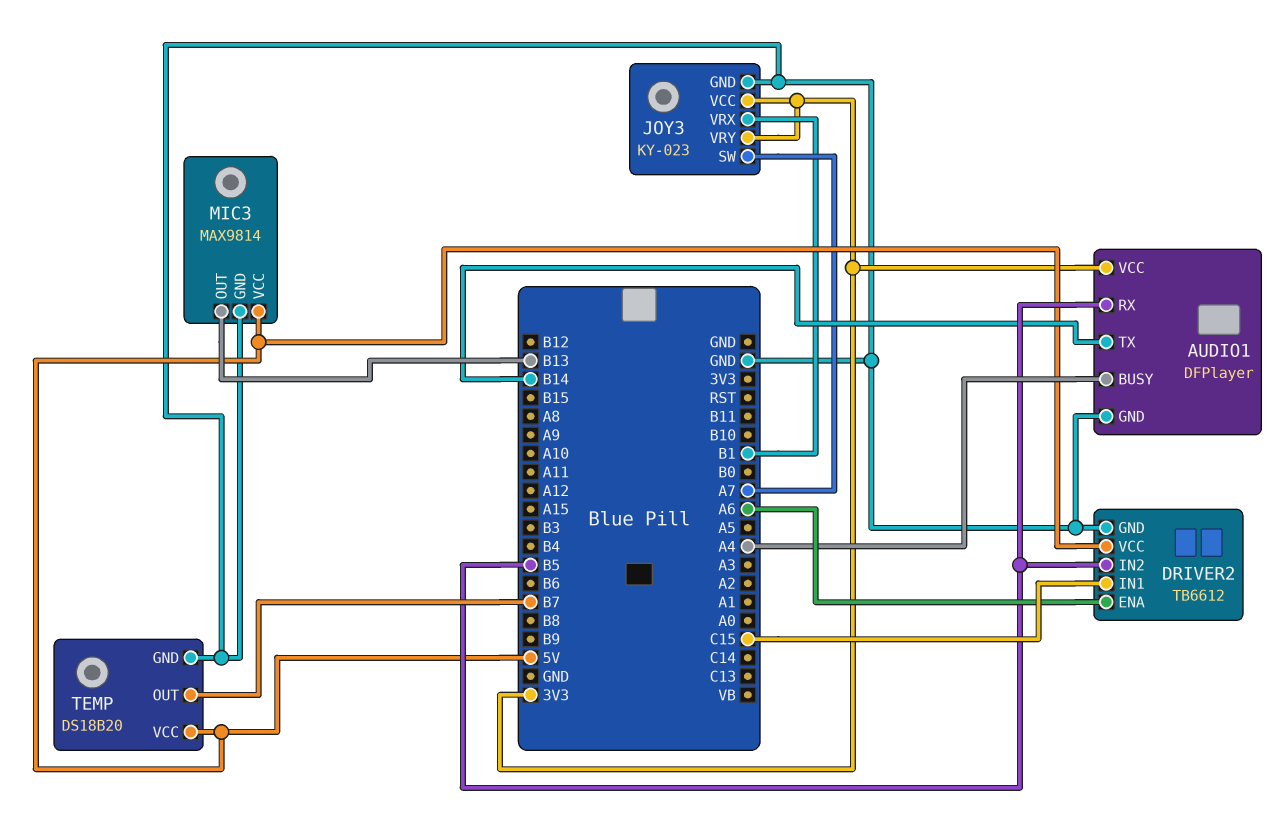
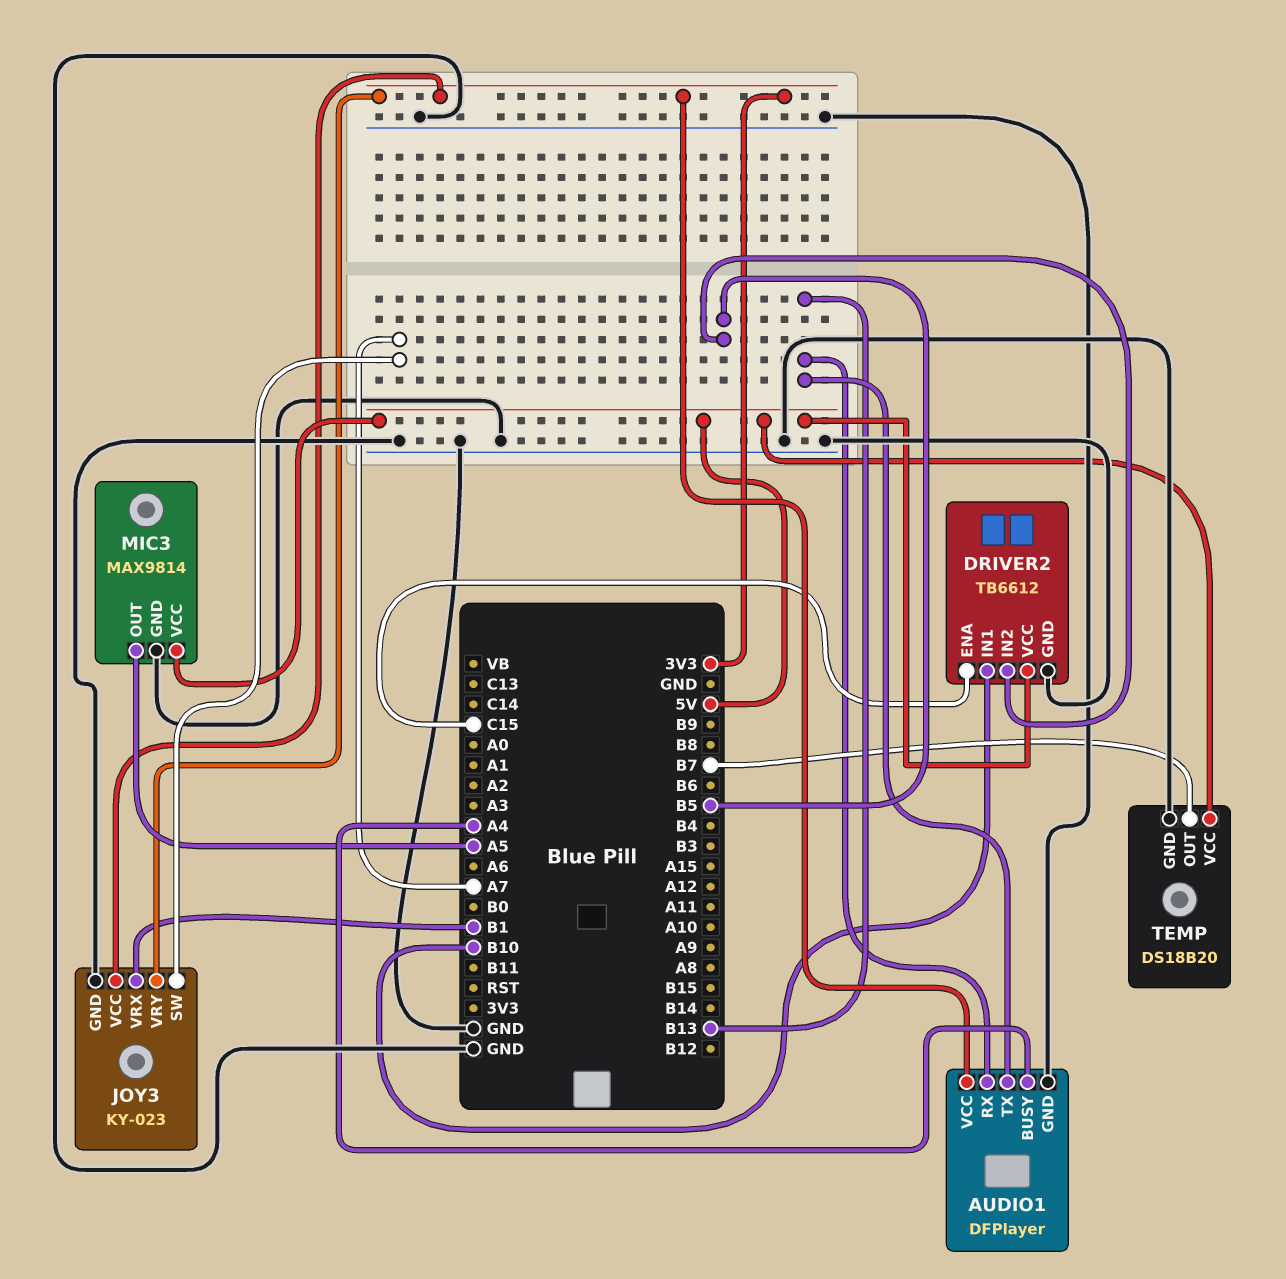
AUDIO1 pin RX: B5 -> B13
AUDIO1 pin TX: B14 -> B13
DRIVER2 pin ENA: A6 -> C15
DRIVER2 pin IN1: C15 -> B10
MIC3 pin OUT: B13 -> A5

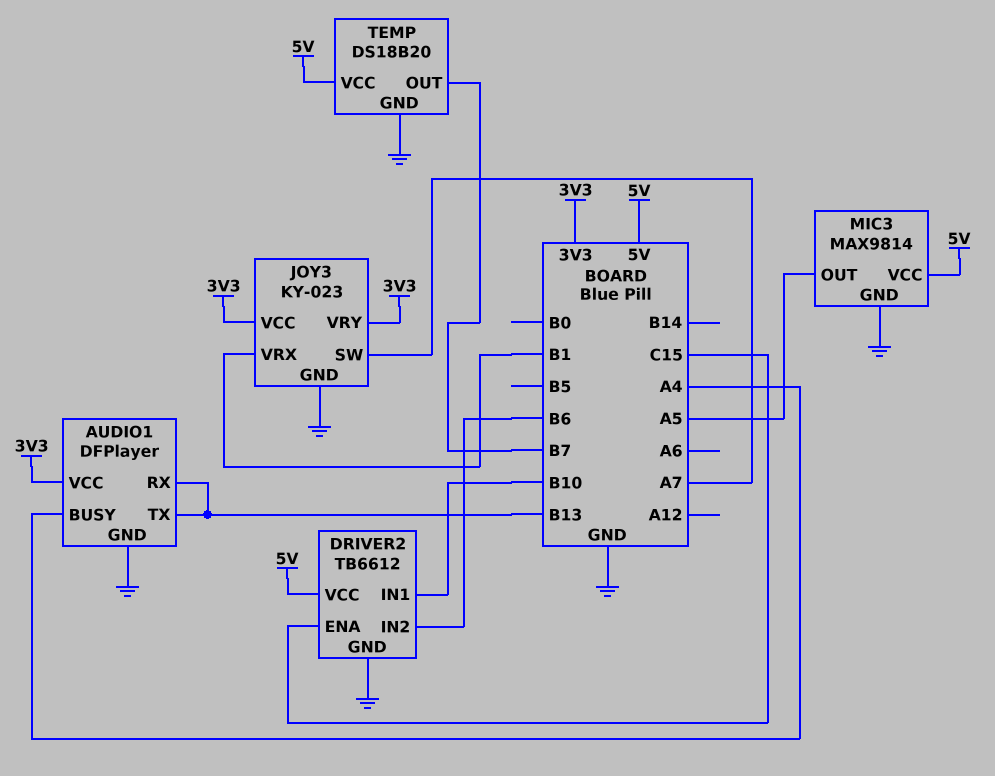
DRIVER2 pin IN2: B5 -> B6

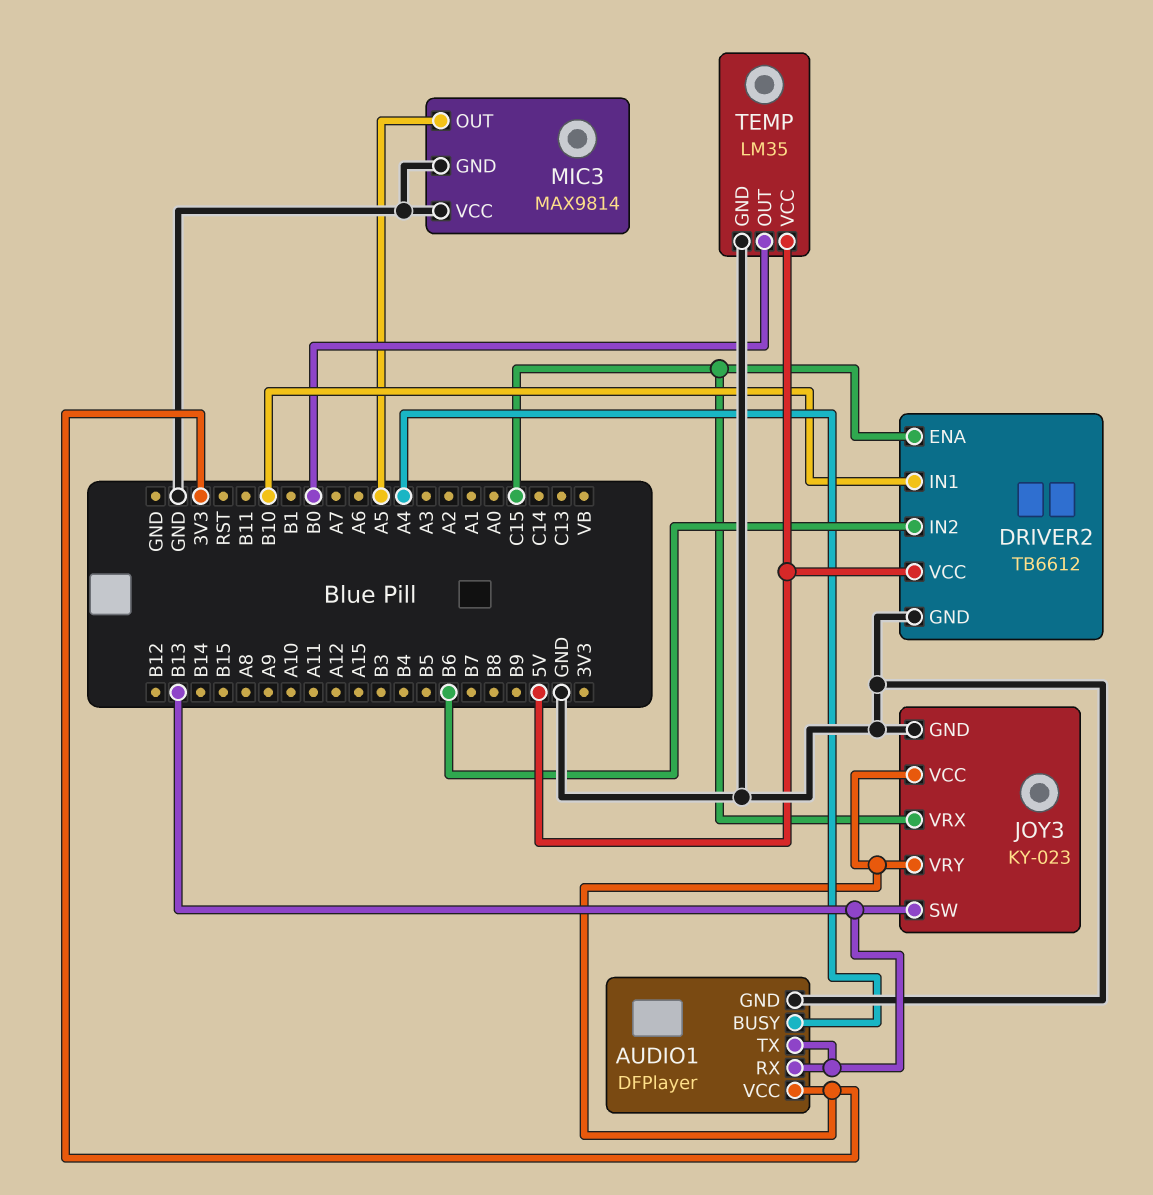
JOY3 pin SW: A7 -> B13
JOY3 pin VRX: B1 -> C15
MIC3 pin VCC: 5V -> GND
TEMP: DS18B20 -> LM35
TEMP pin OUT: B7 -> B0

